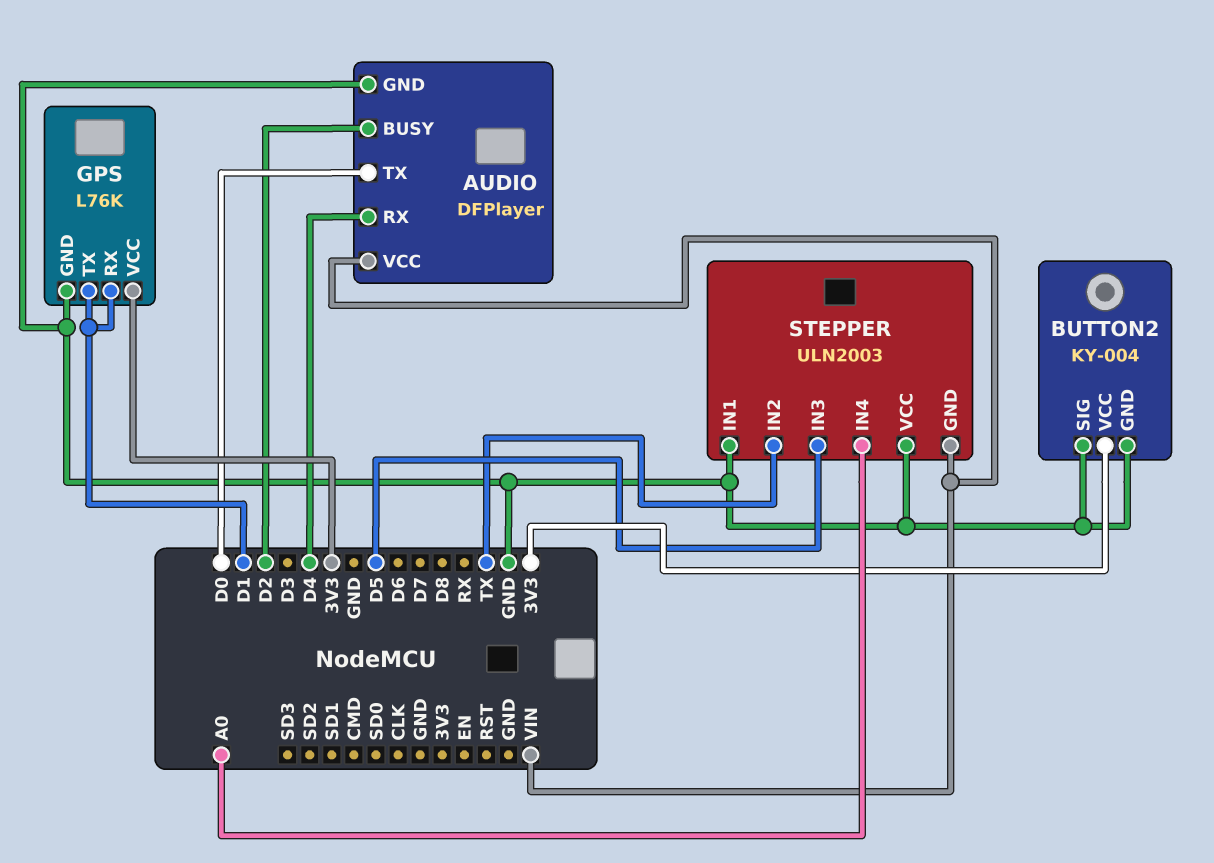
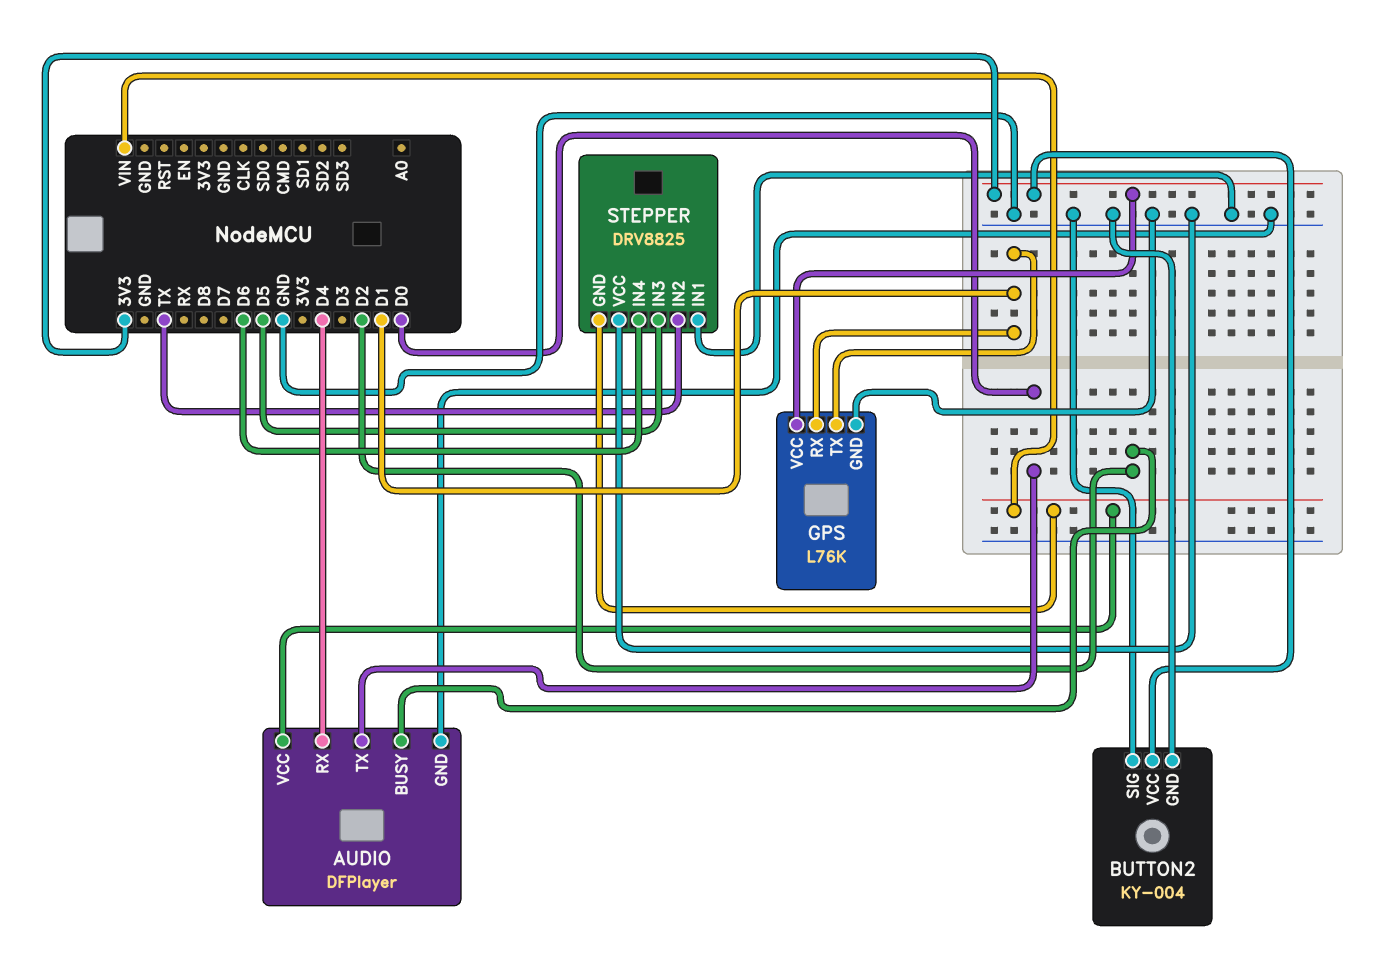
STEPPER: ULN2003 -> DRV8825
STEPPER pin IN4: A0 -> D6

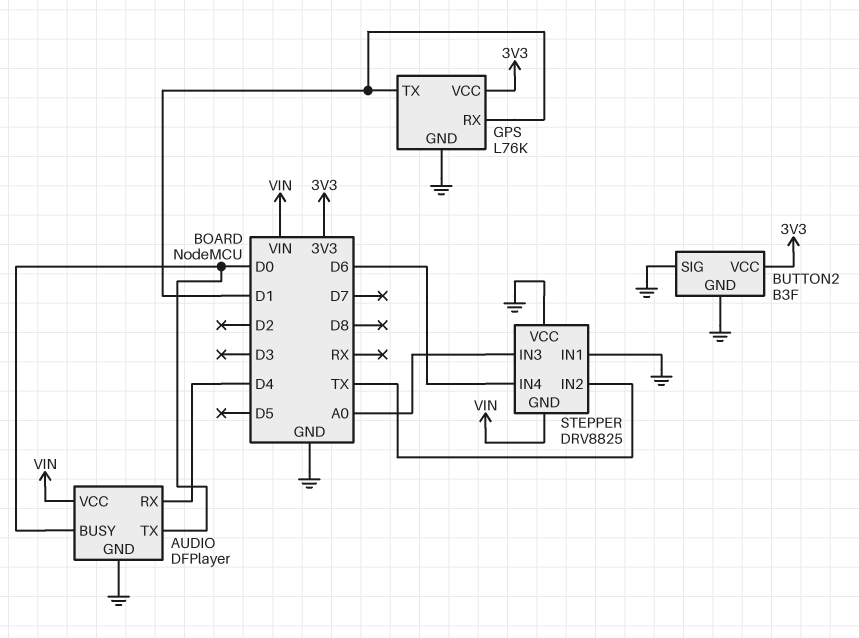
AUDIO pin BUSY: D2 -> D0
BUTTON2: KY-004 -> B3F
STEPPER pin IN3: D5 -> A0

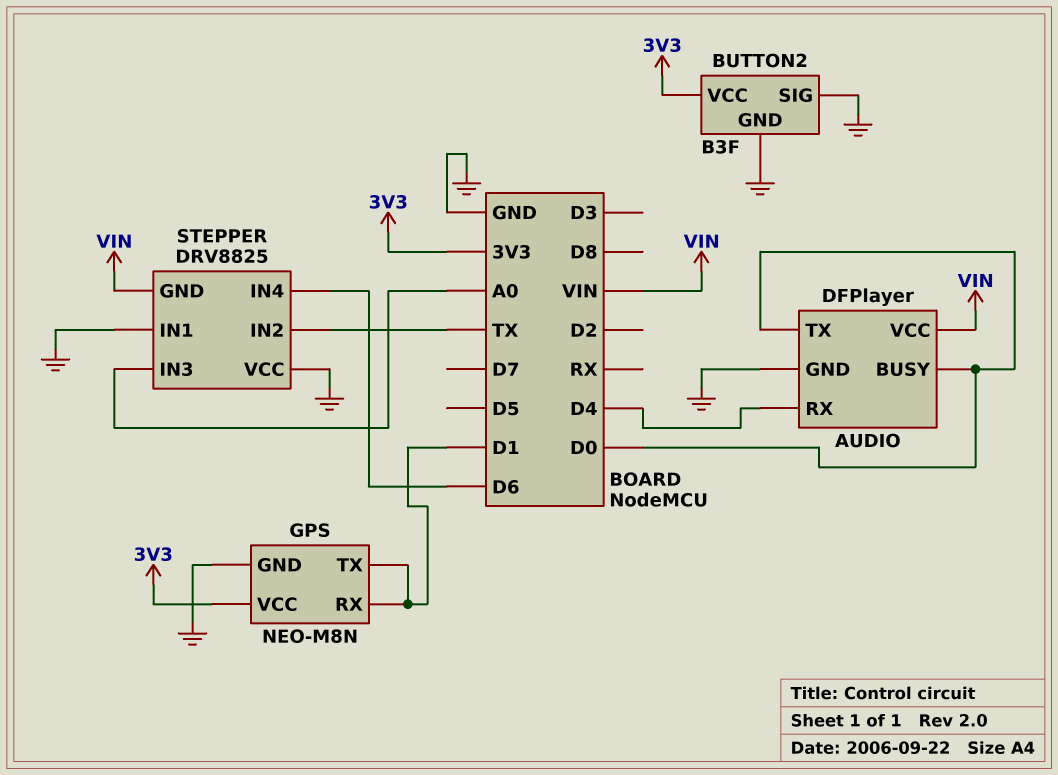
GPS: L76K -> NEO-M8N

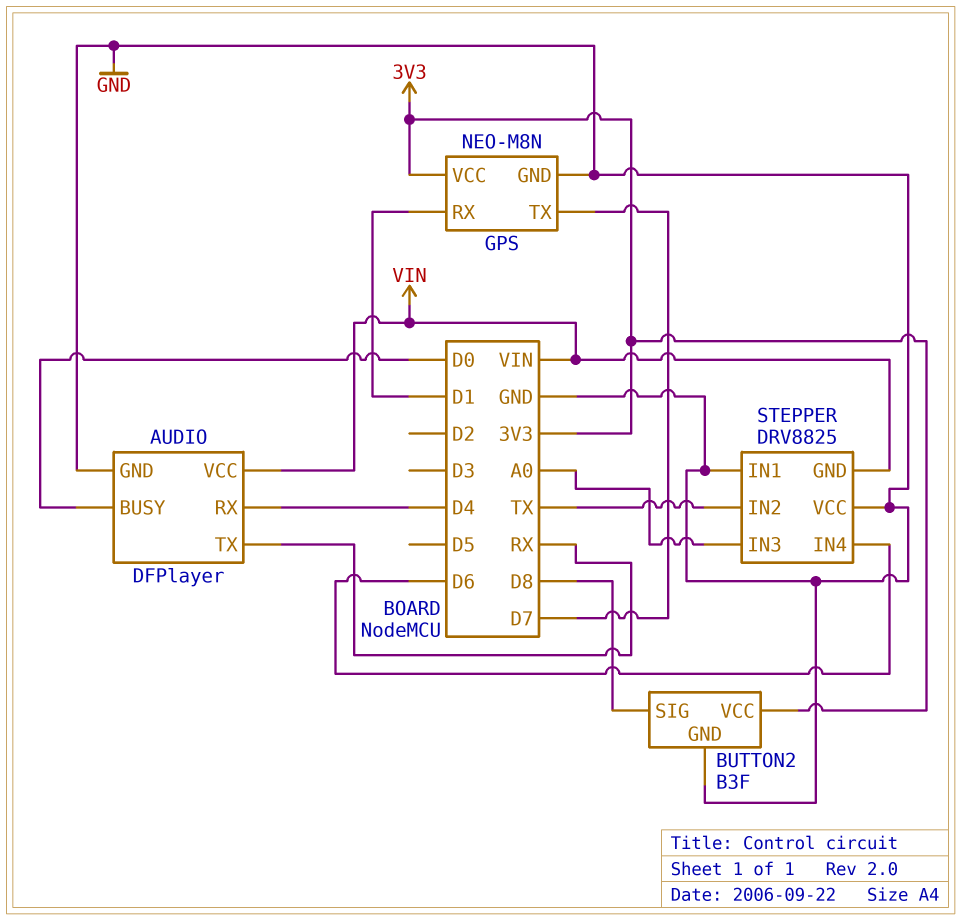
AUDIO pin TX: D0 -> RX
BUTTON2 pin SIG: GND -> D8
GPS pin TX: D1 -> D7

